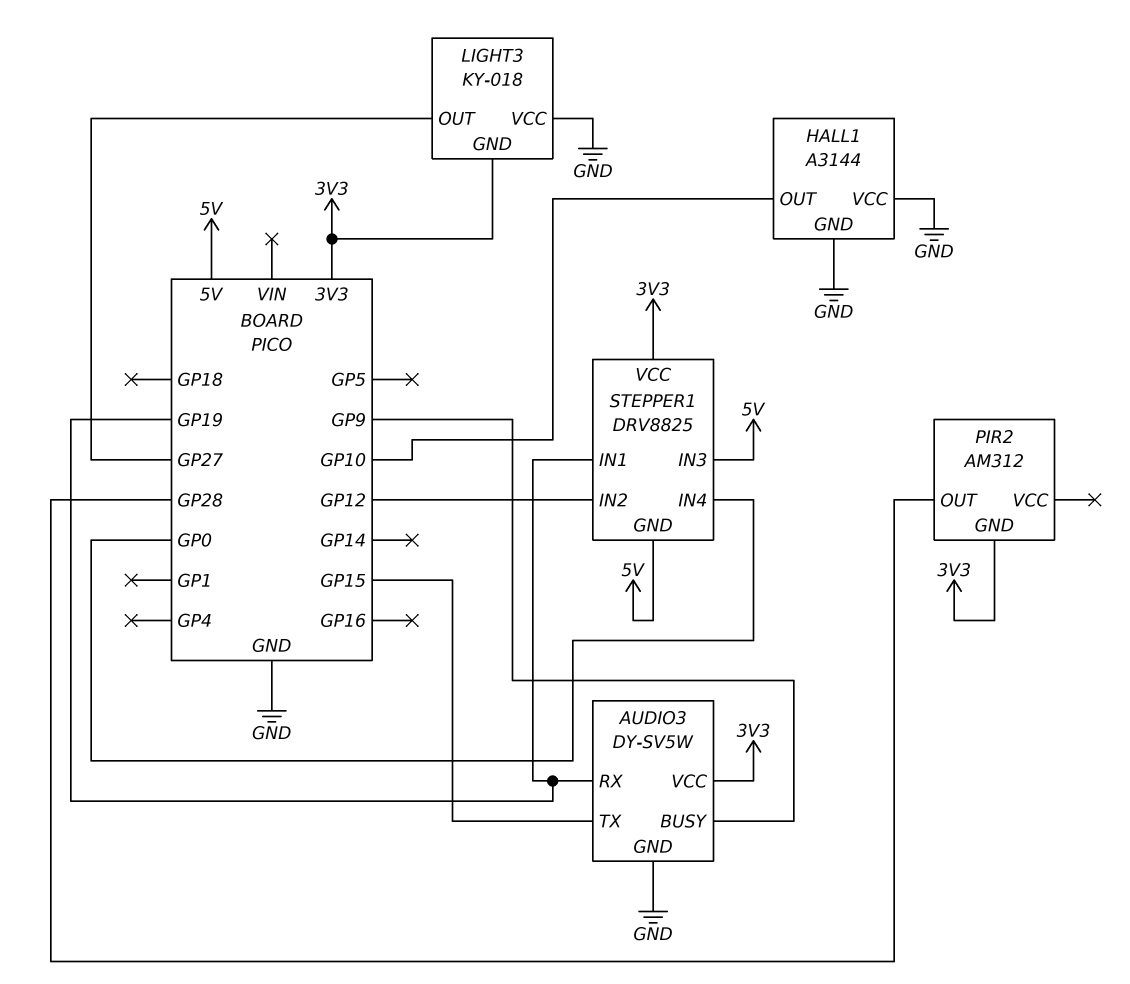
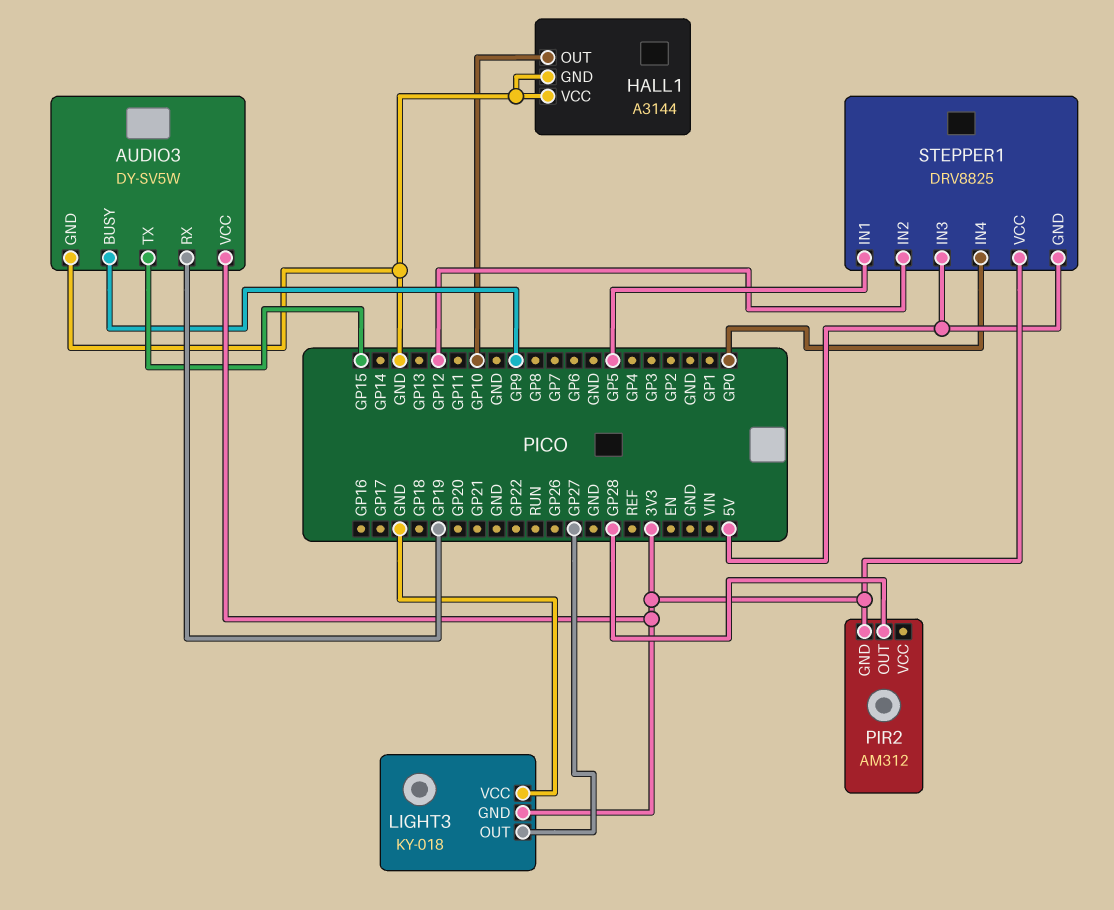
STEPPER1 pin IN1: GP19 -> GP5

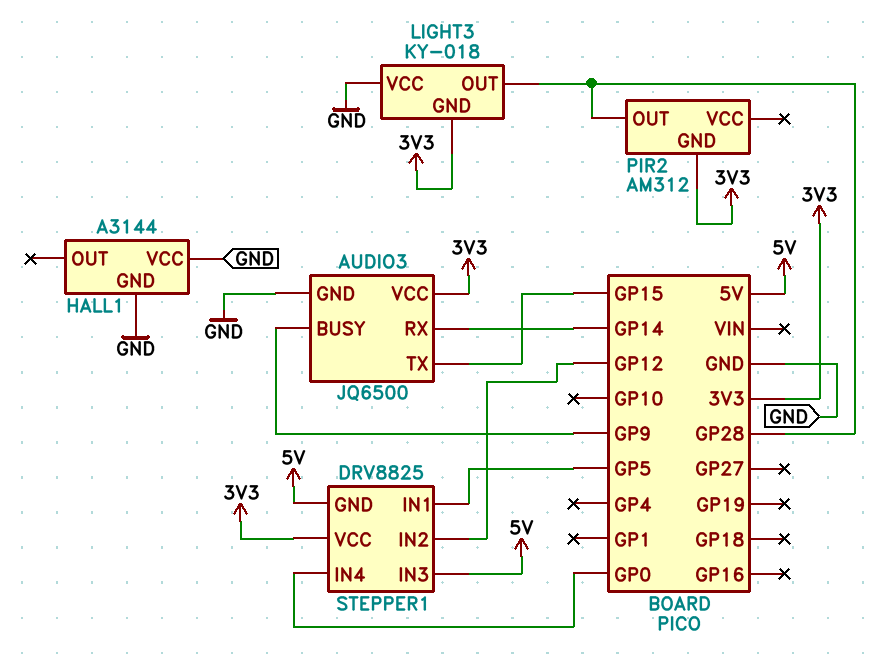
AUDIO3: DY-SV5W -> JQ6500
AUDIO3 pin RX: GP19 -> GP14
HALL1 pin OUT: GP10 -> none
LIGHT3 pin OUT: GP27 -> GP28

